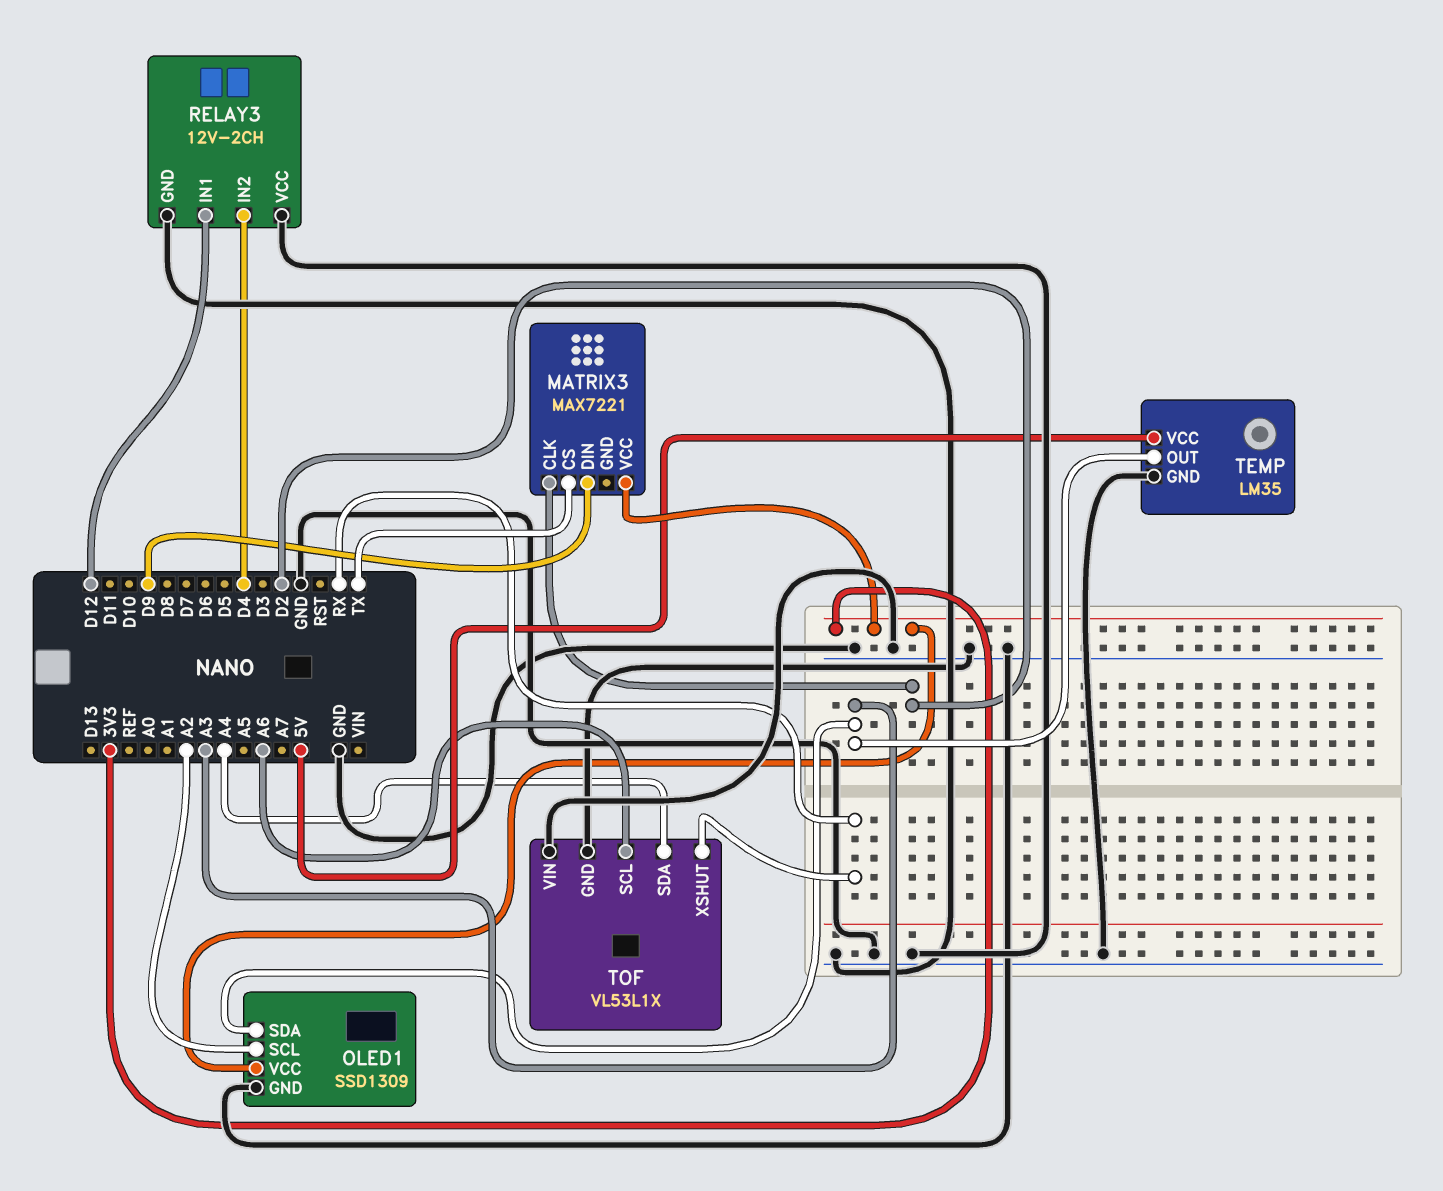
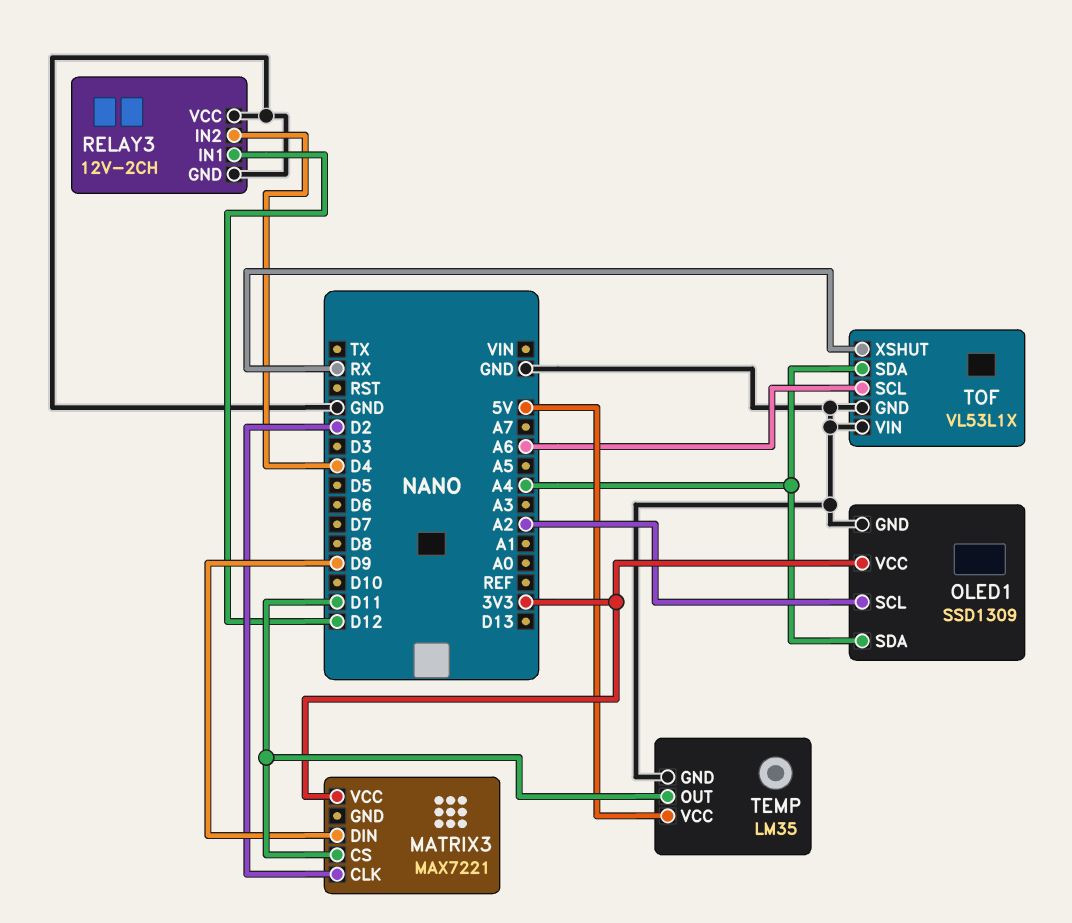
MATRIX3 pin CS: TX -> D11
OLED1 pin SDA: A3 -> A4
TEMP pin OUT: A3 -> D11

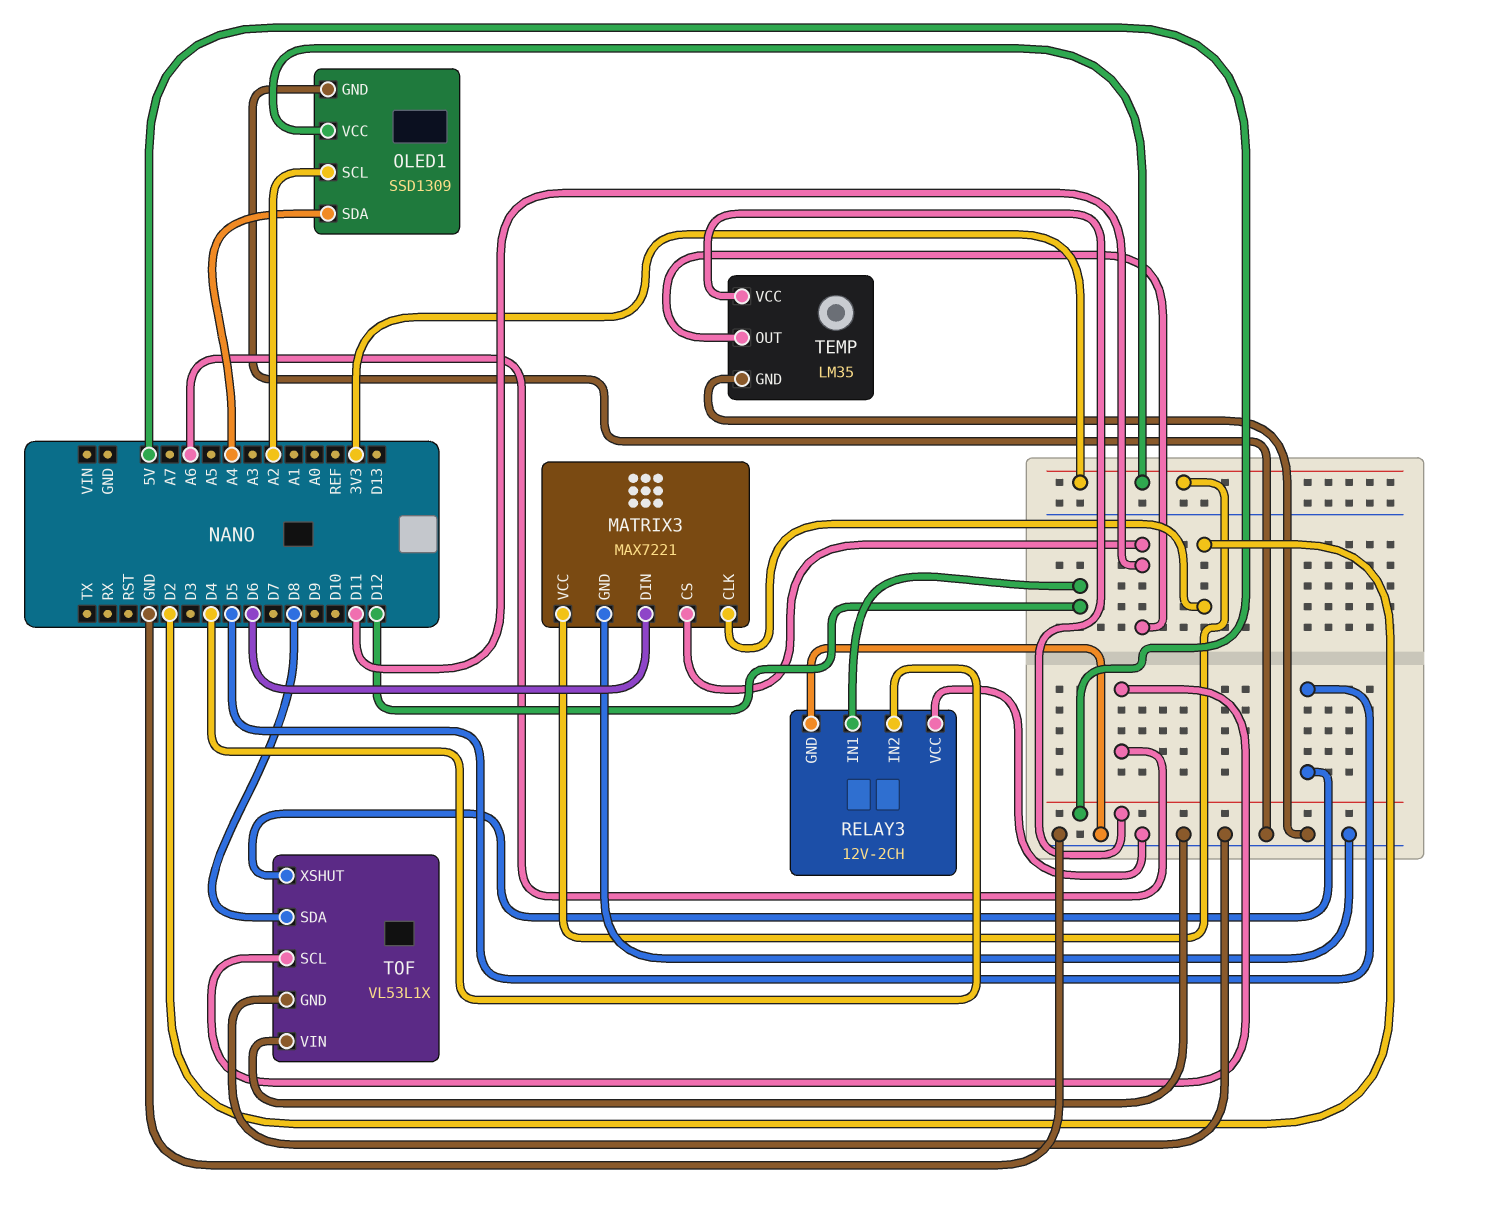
MATRIX3 pin DIN: D9 -> D6
MATRIX3 pin GND: none -> GND
TOF pin SDA: A4 -> D8
TOF pin XSHUT: RX -> D5

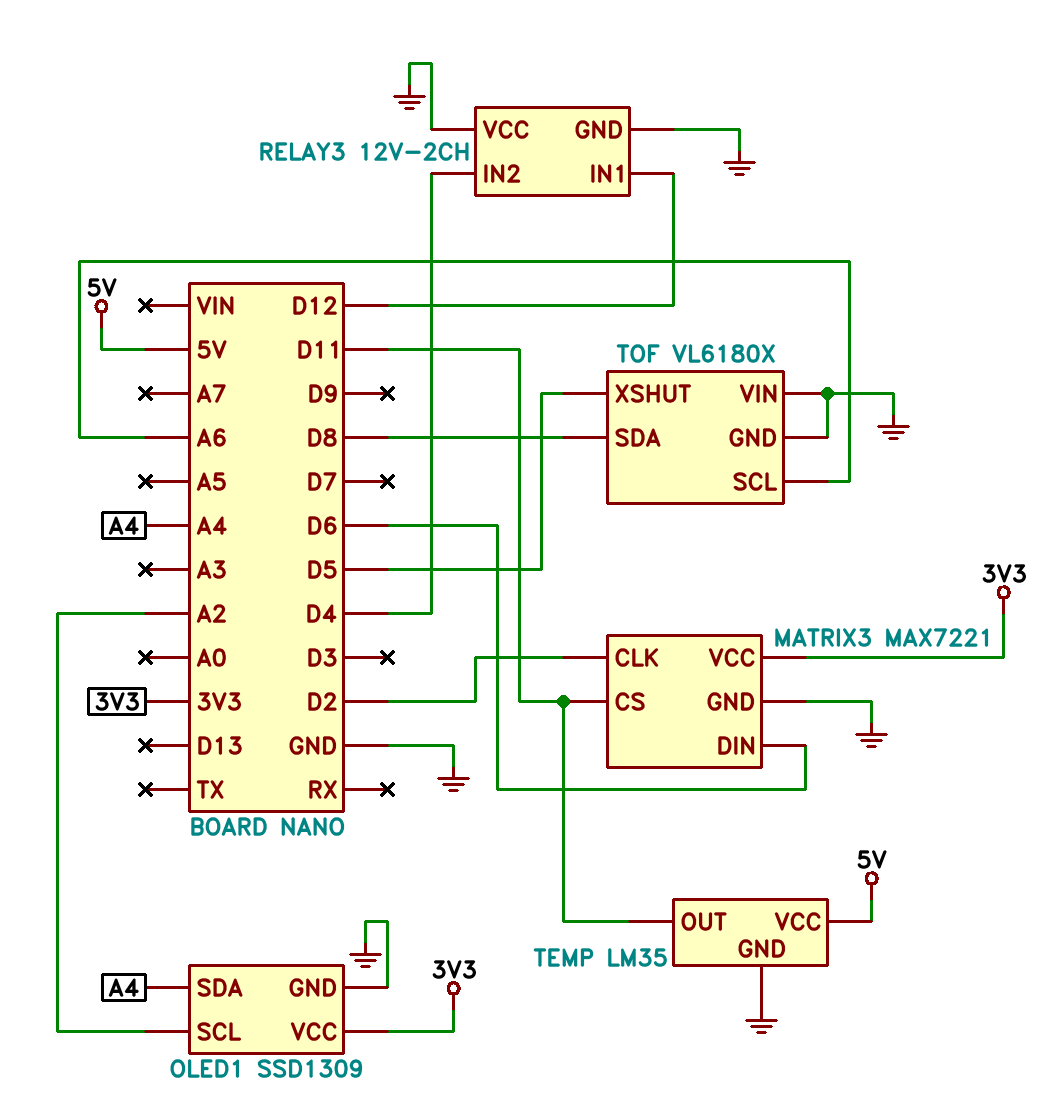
TOF: VL53L1X -> VL6180X

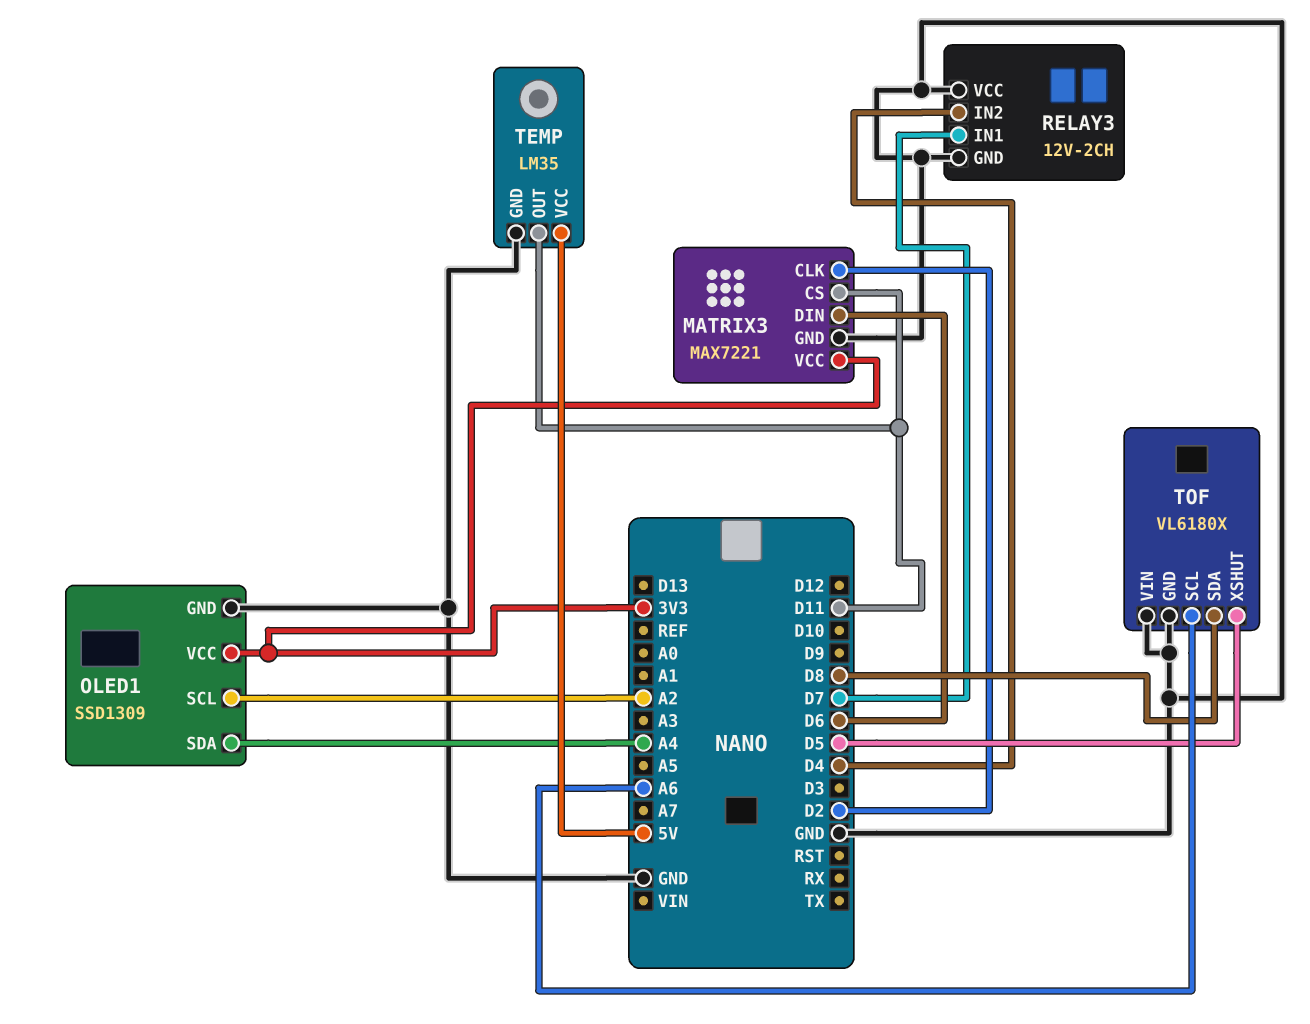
RELAY3 pin IN1: D12 -> D7

